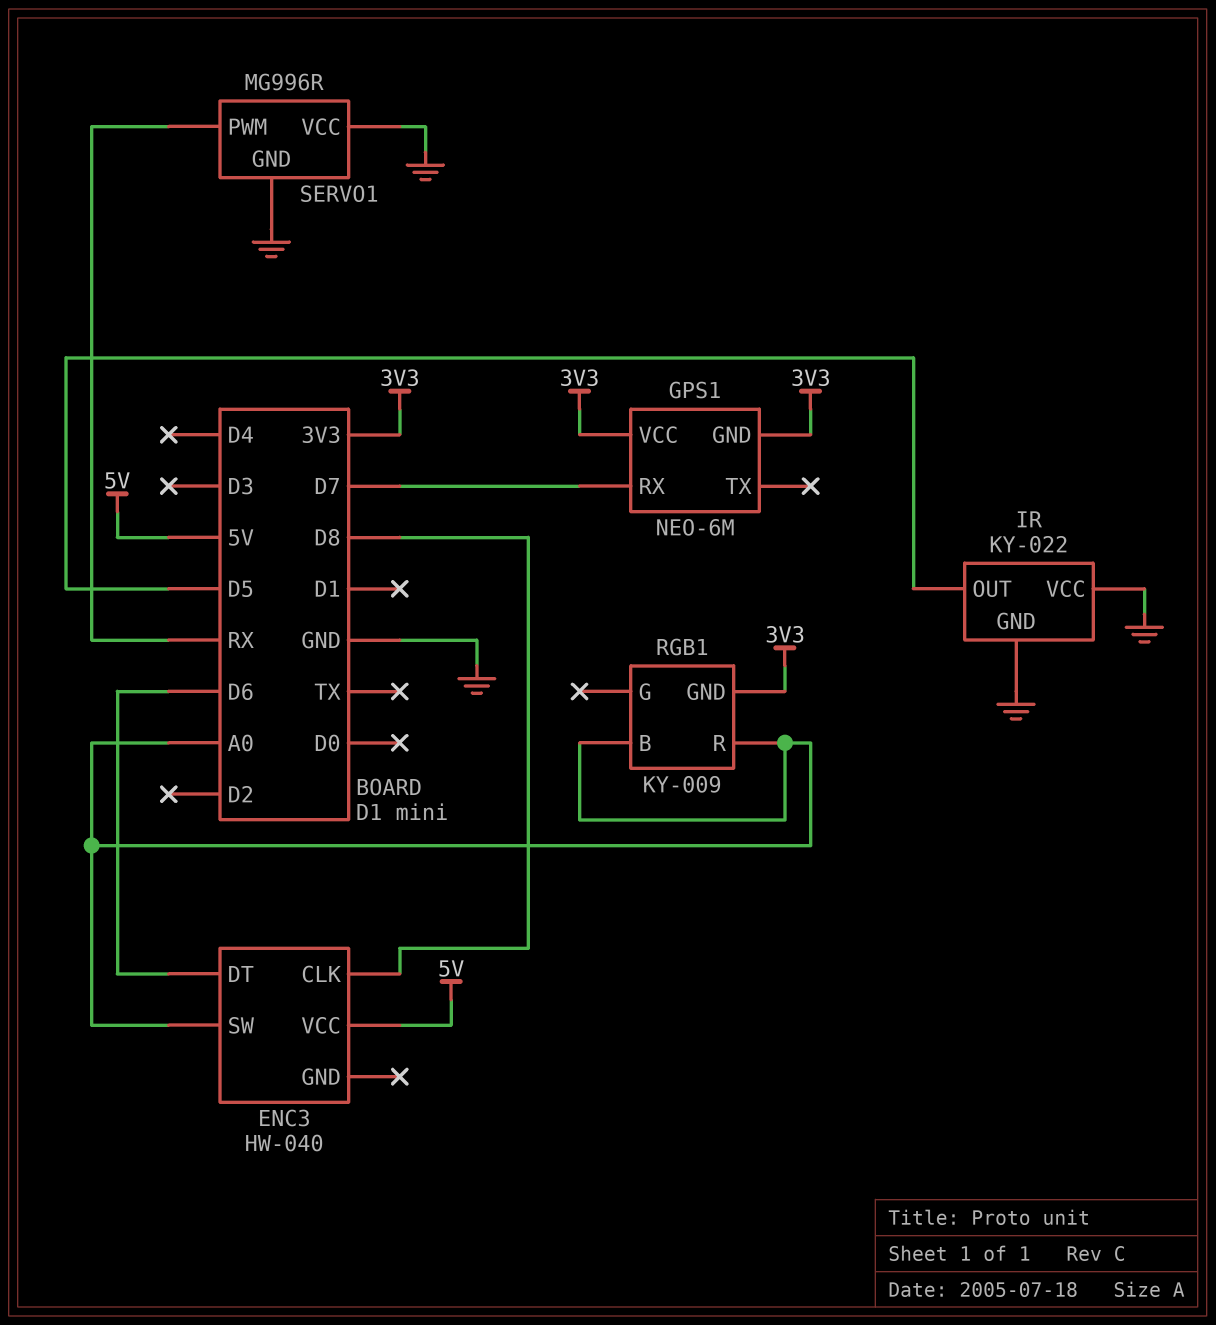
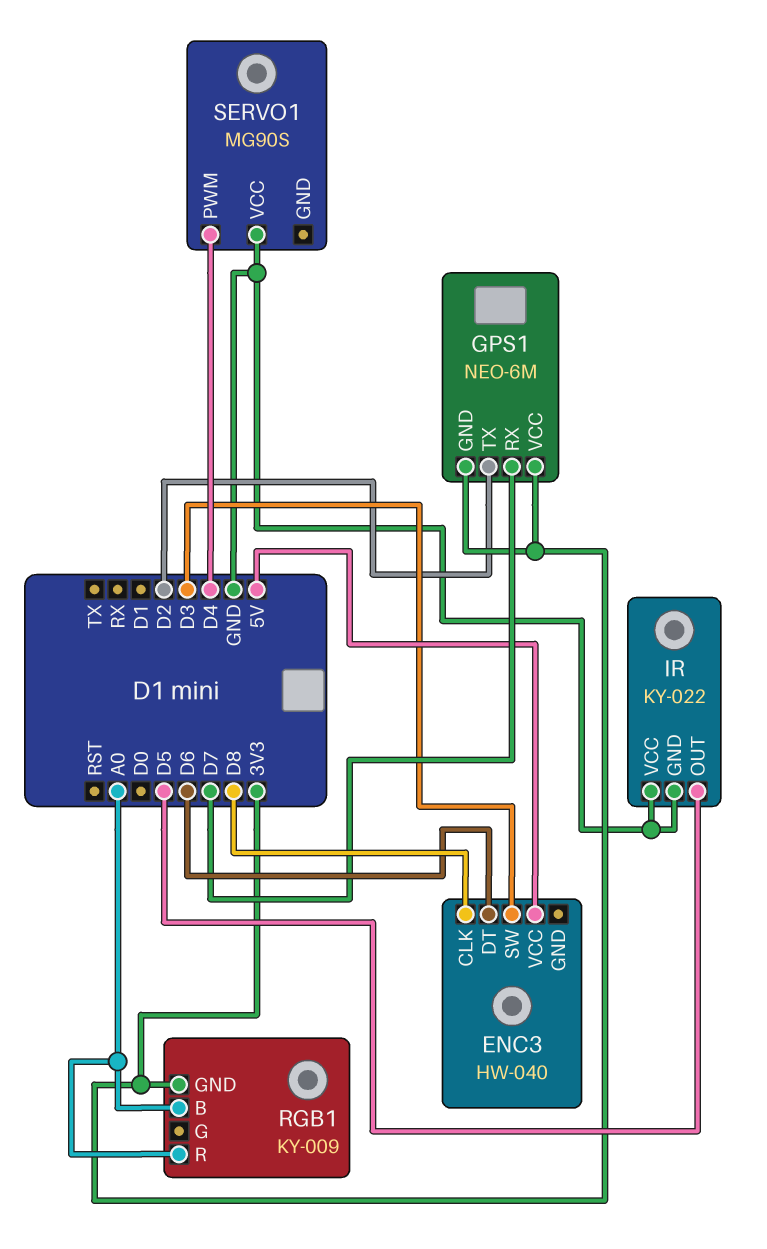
ENC3 pin SW: A0 -> D3
GPS1 pin TX: none -> D2
SERVO1: MG996R -> MG90S
SERVO1 pin GND: GND -> none
SERVO1 pin PWM: RX -> D4

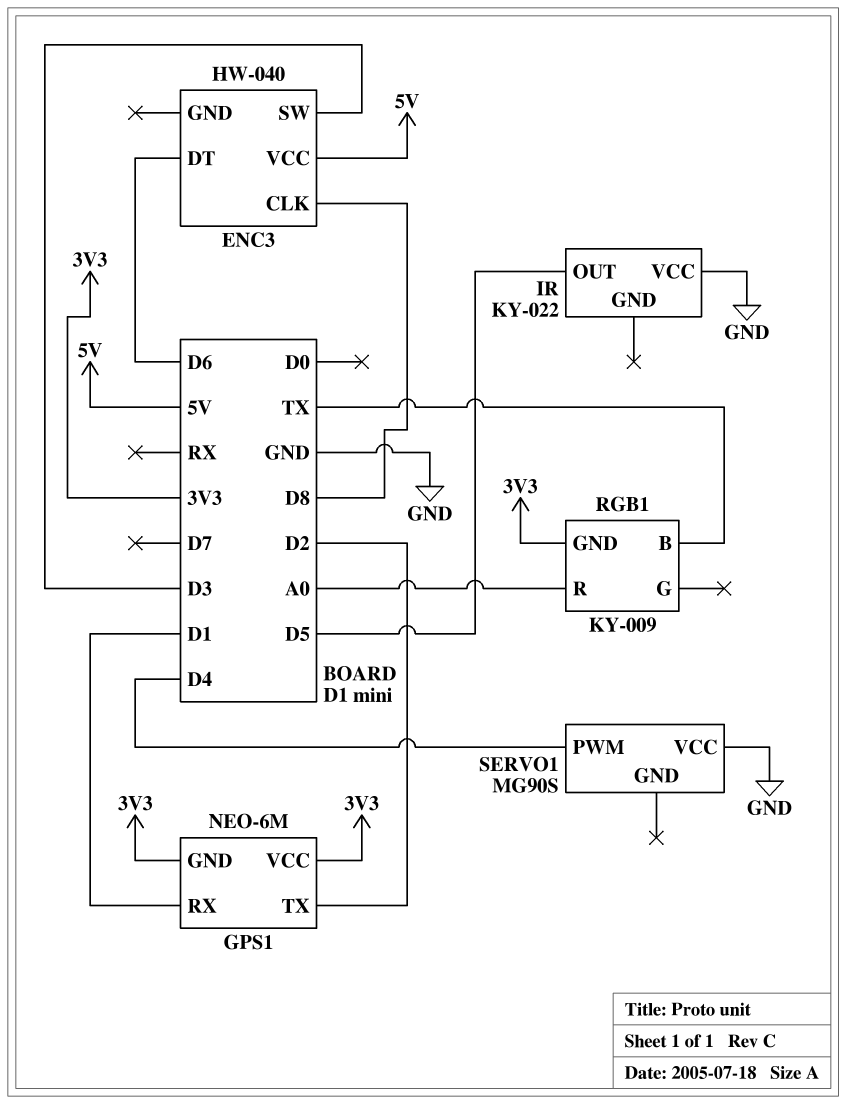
GPS1 pin RX: D7 -> D1
IR pin GND: GND -> none
RGB1 pin B: A0 -> TX

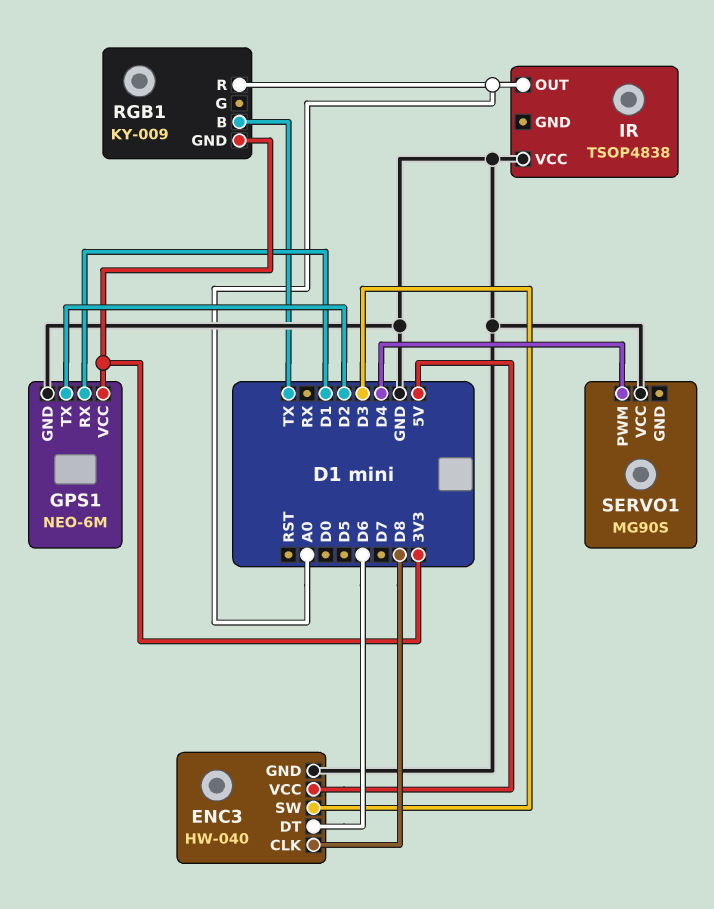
ENC3 pin GND: none -> GND
GPS1 pin GND: 3V3 -> GND
IR: KY-022 -> TSOP4838
IR pin OUT: D5 -> A0

